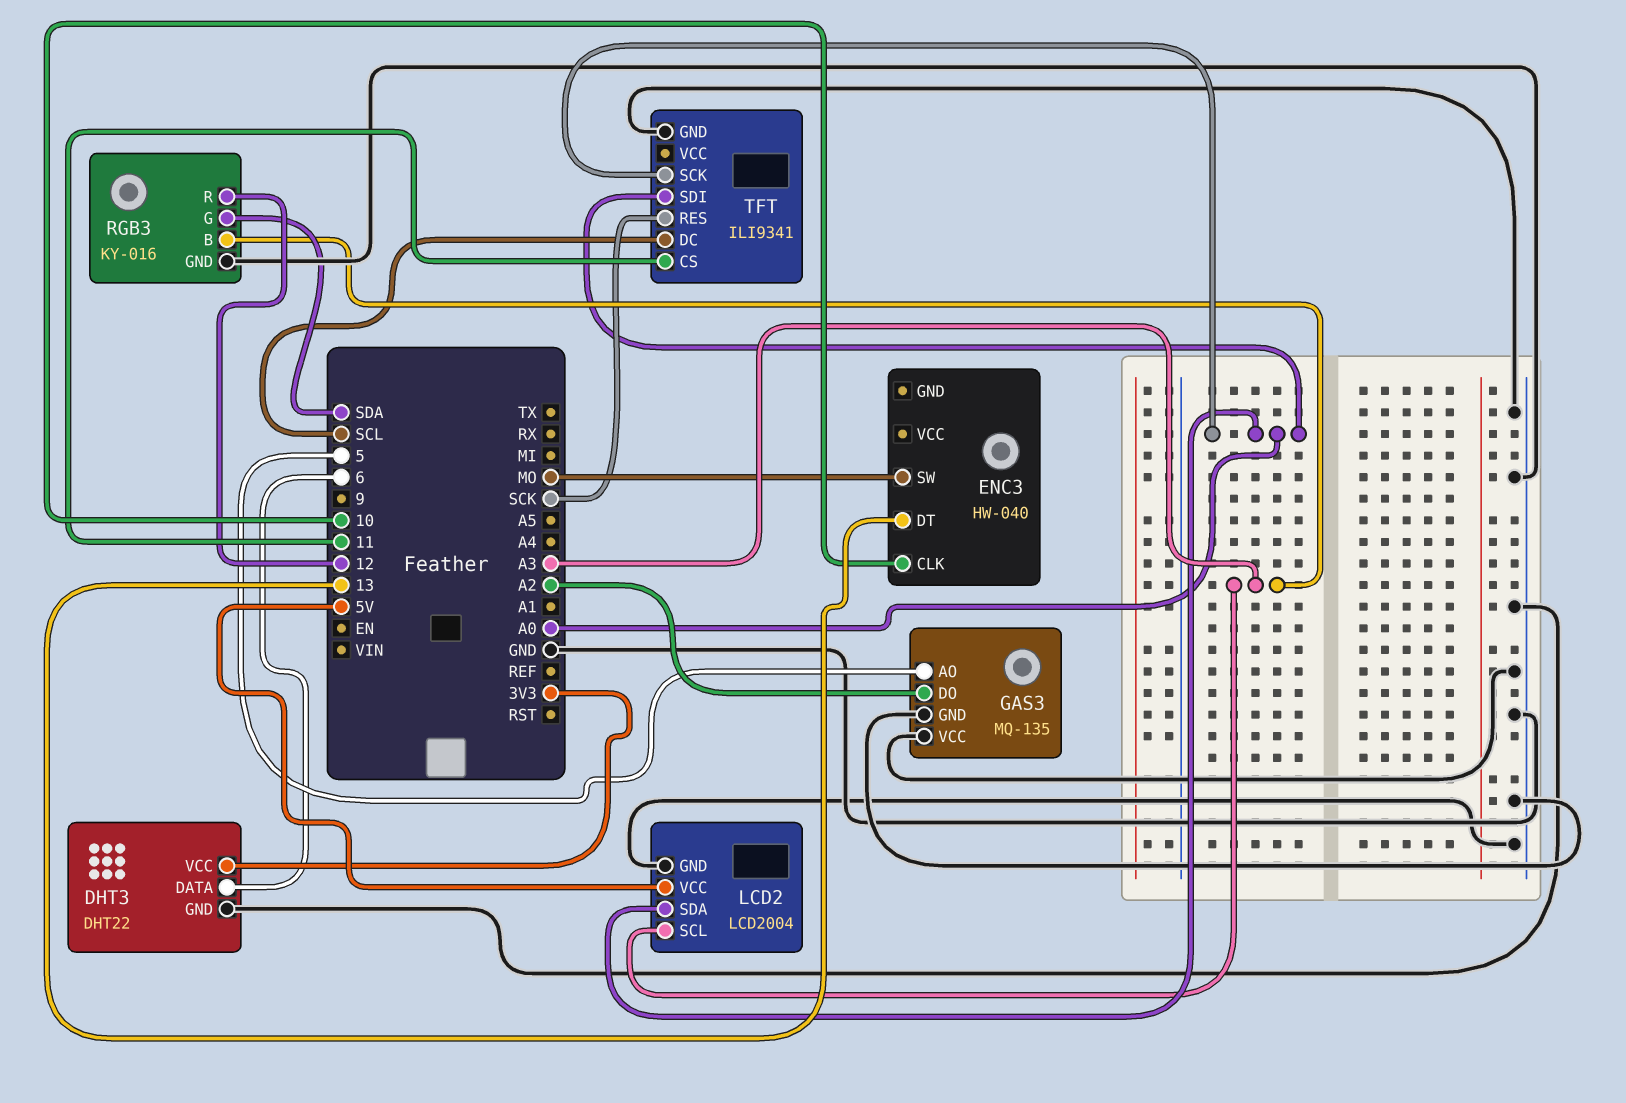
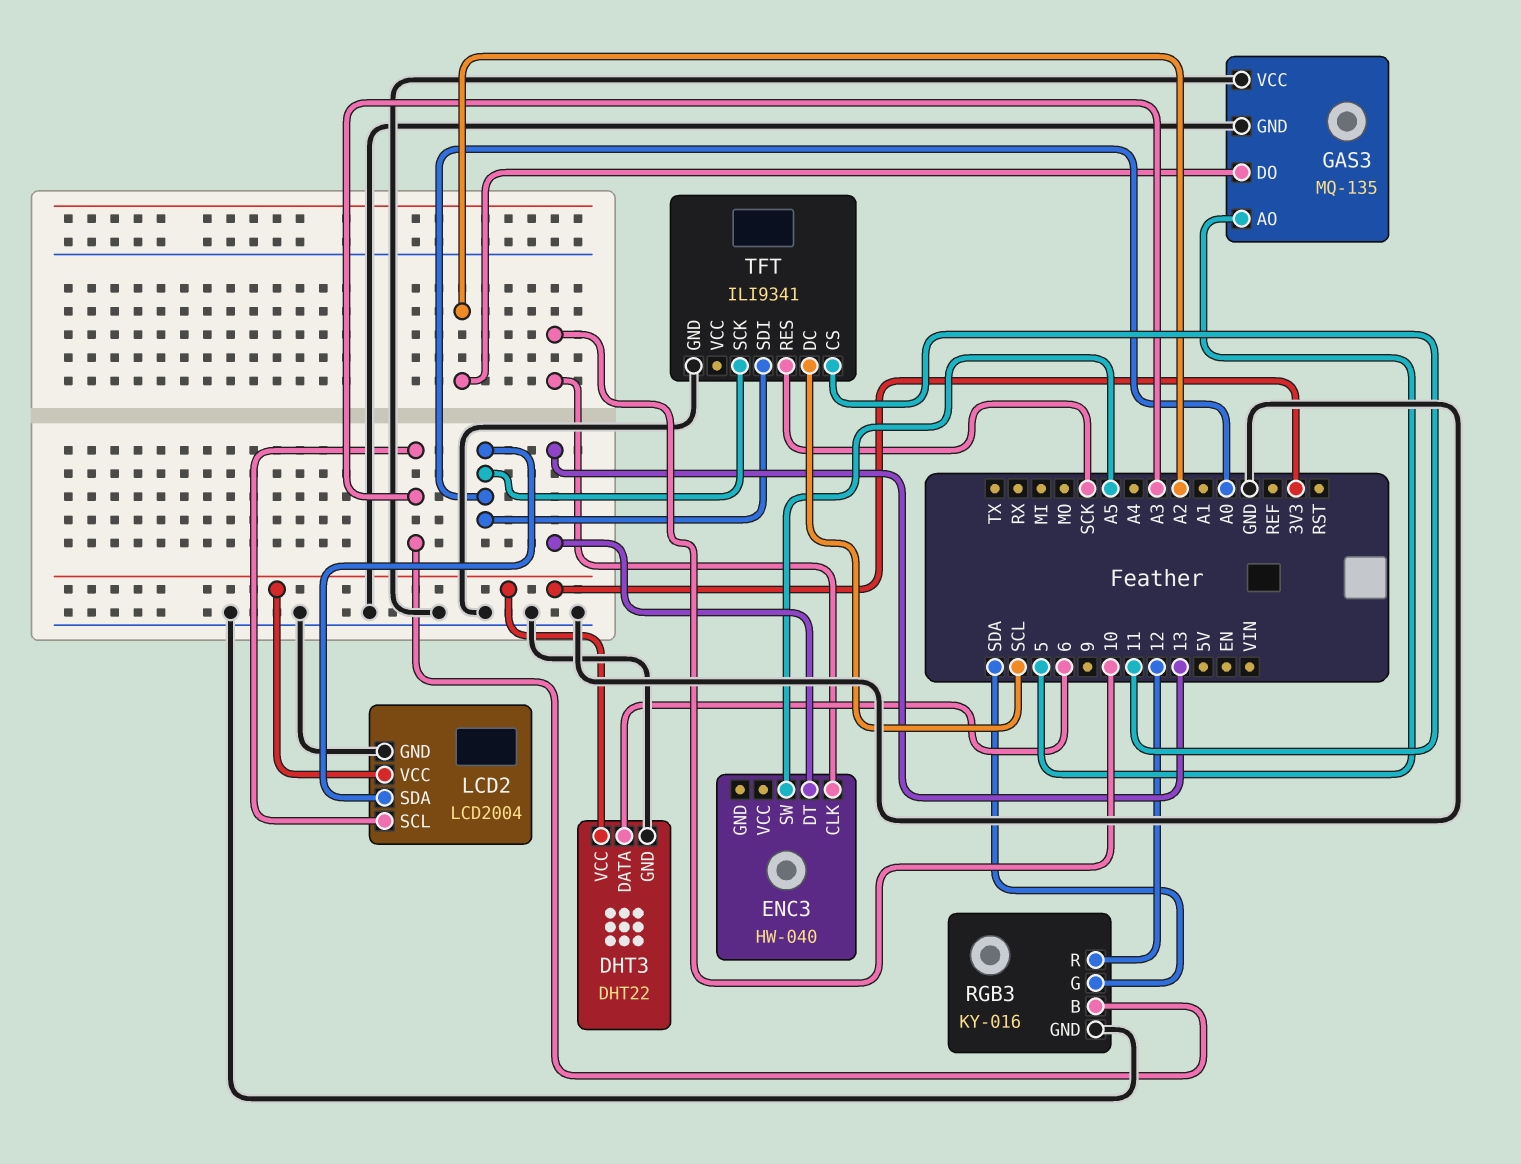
ENC3 pin SW: MO -> A5
LCD2 pin VCC: 5V -> 3V3

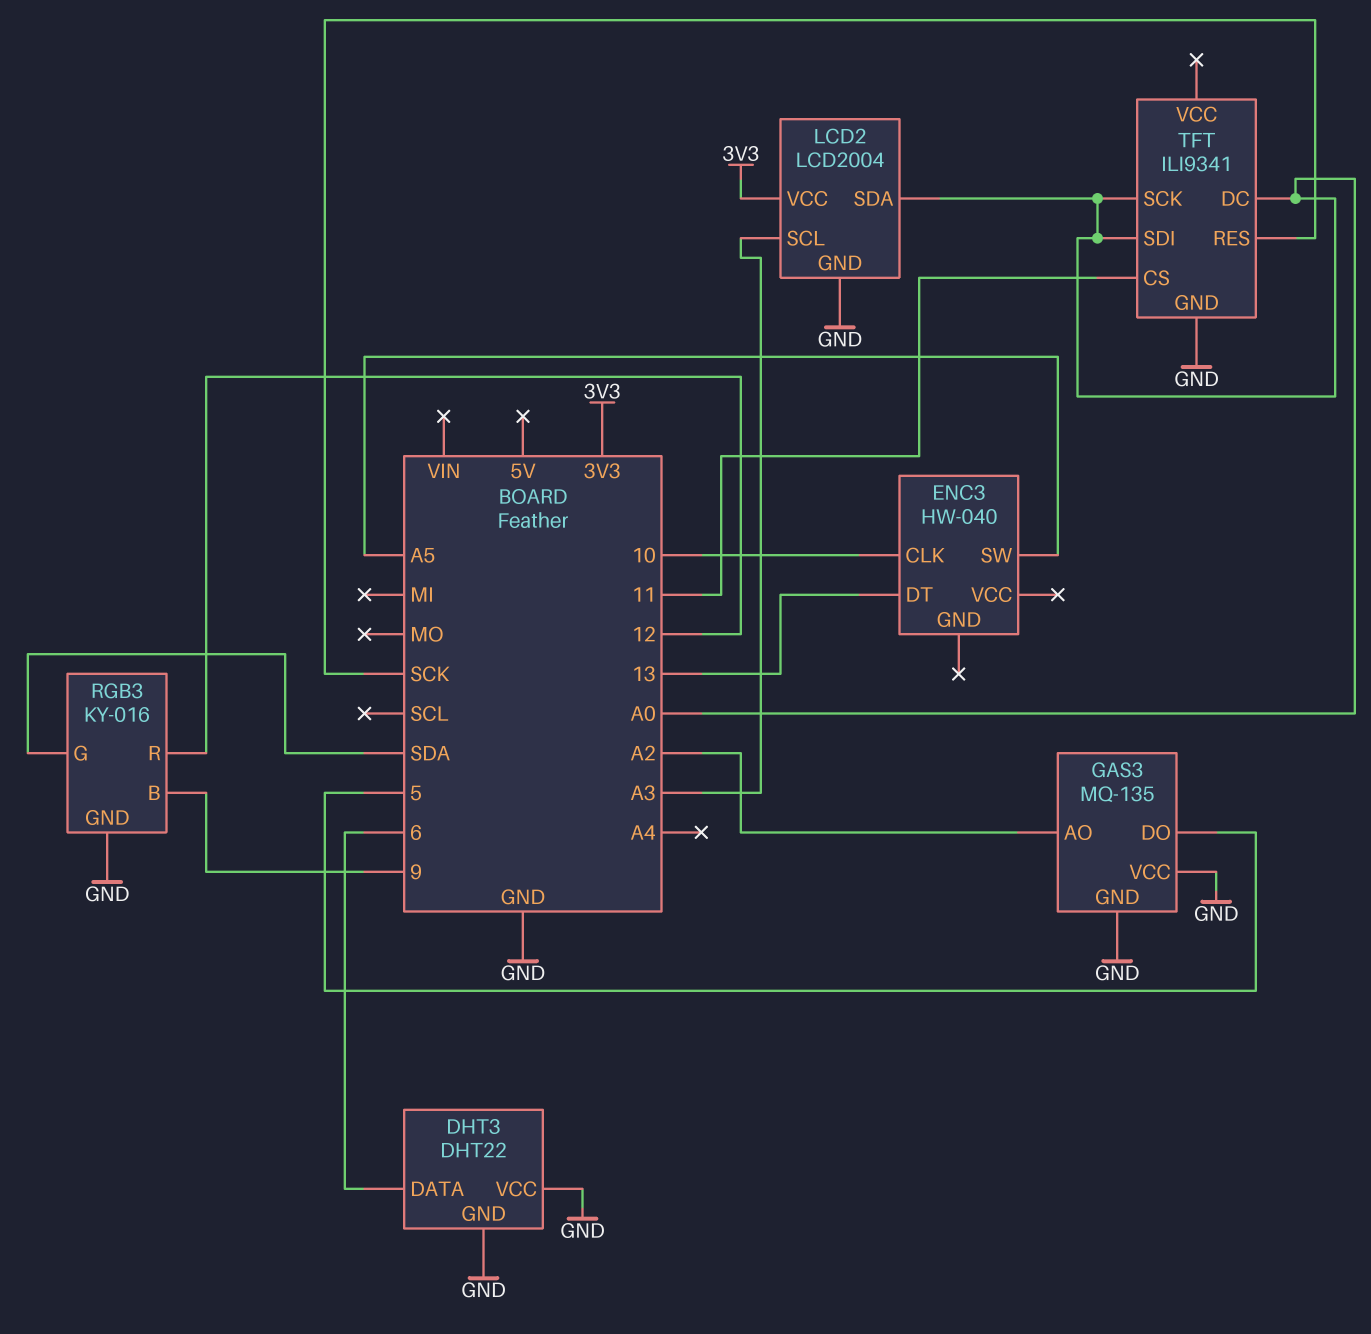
DHT3 pin VCC: 3V3 -> GND
GAS3 pin AO: 5 -> A2
GAS3 pin DO: A2 -> 5
RGB3 pin B: A3 -> 9
TFT pin DC: SCL -> A0

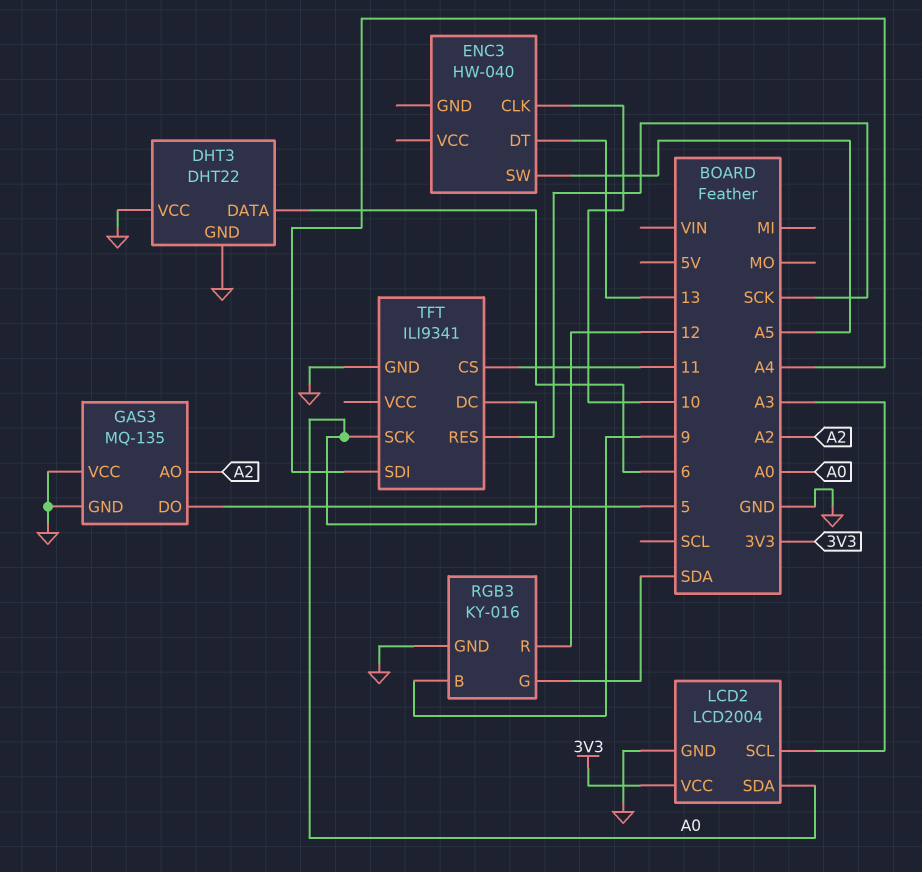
TFT pin SDI: A0 -> A4

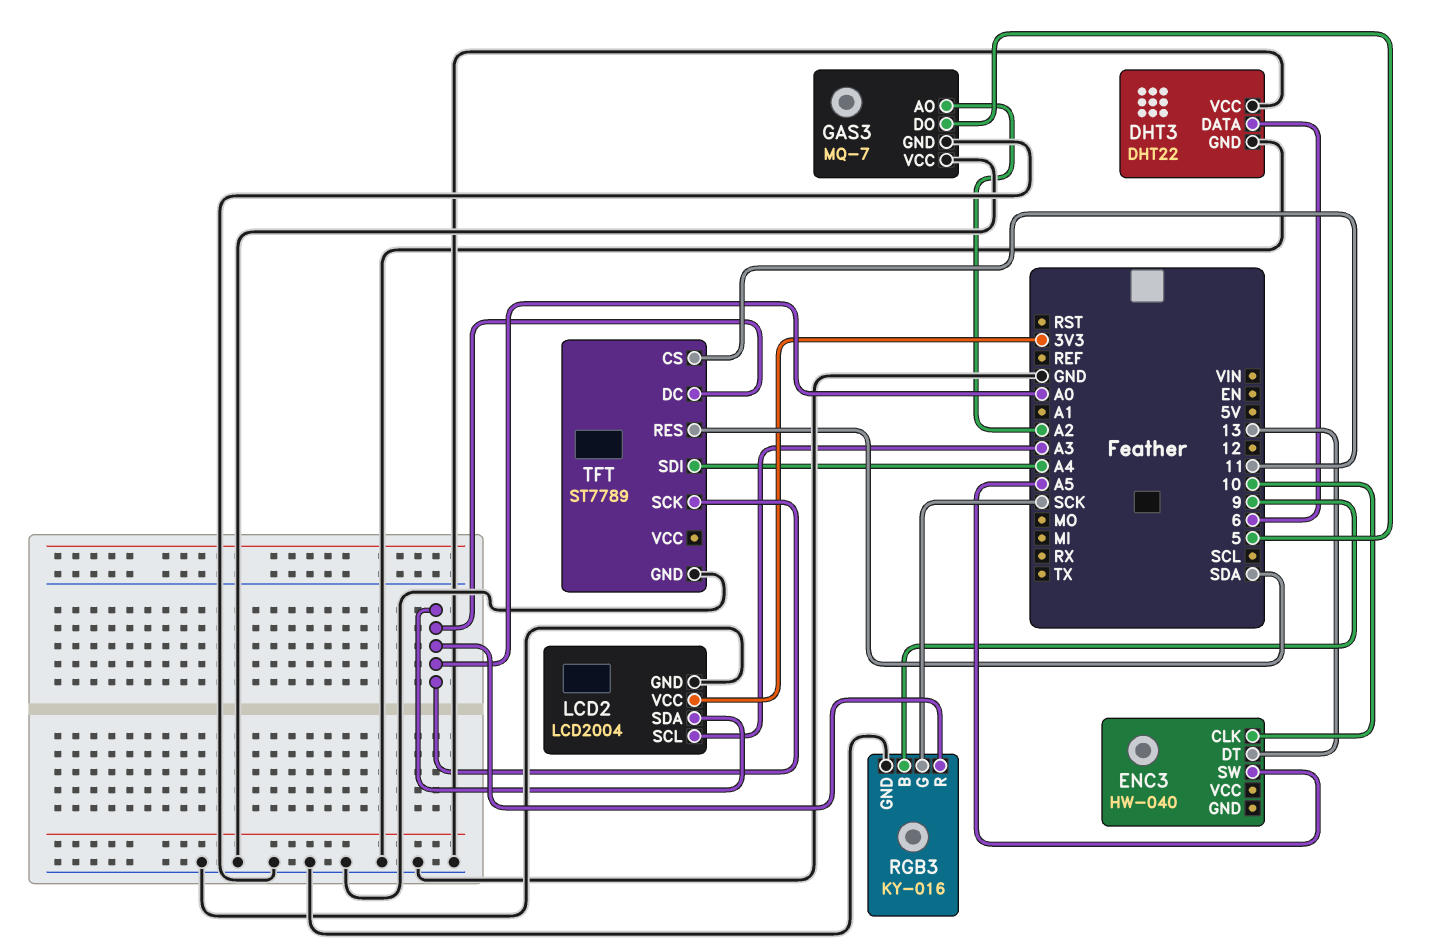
GAS3: MQ-135 -> MQ-7
RGB3 pin G: SDA -> SCK
RGB3 pin R: 12 -> A0
TFT: ILI9341 -> ST7789
TFT pin RES: SCK -> SDA

